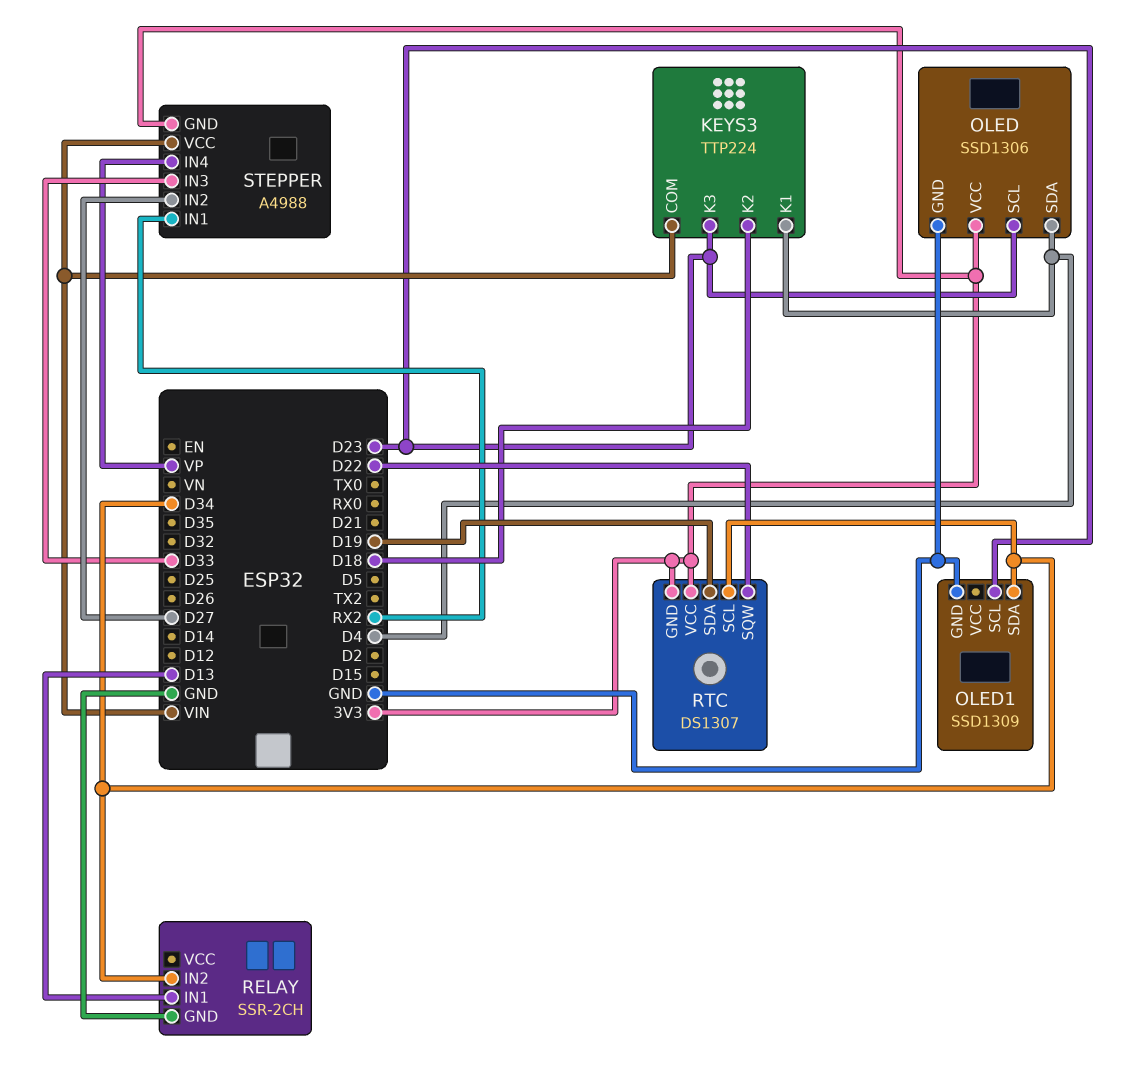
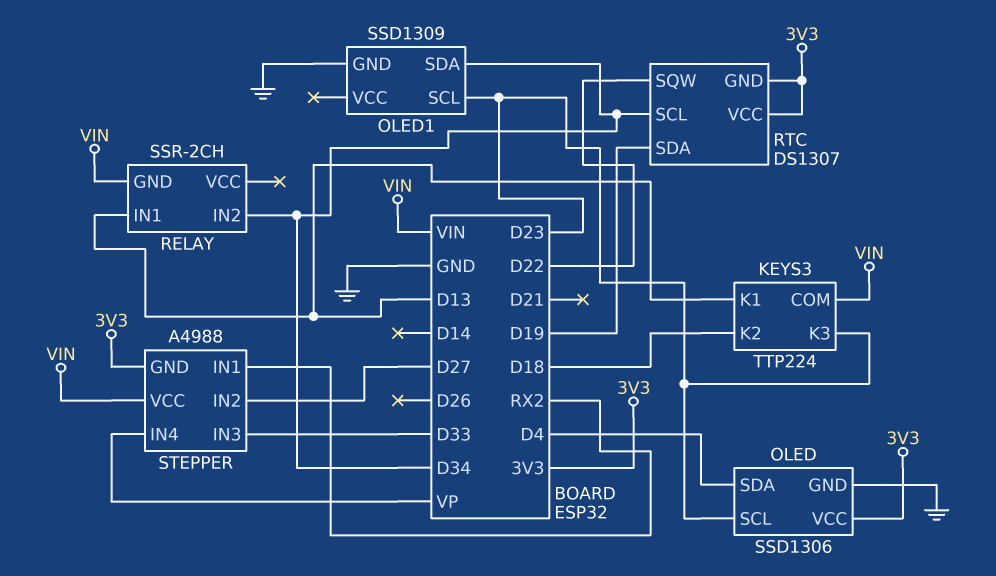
KEYS3 pin K1: D4 -> D13
RELAY pin GND: GND -> VIN

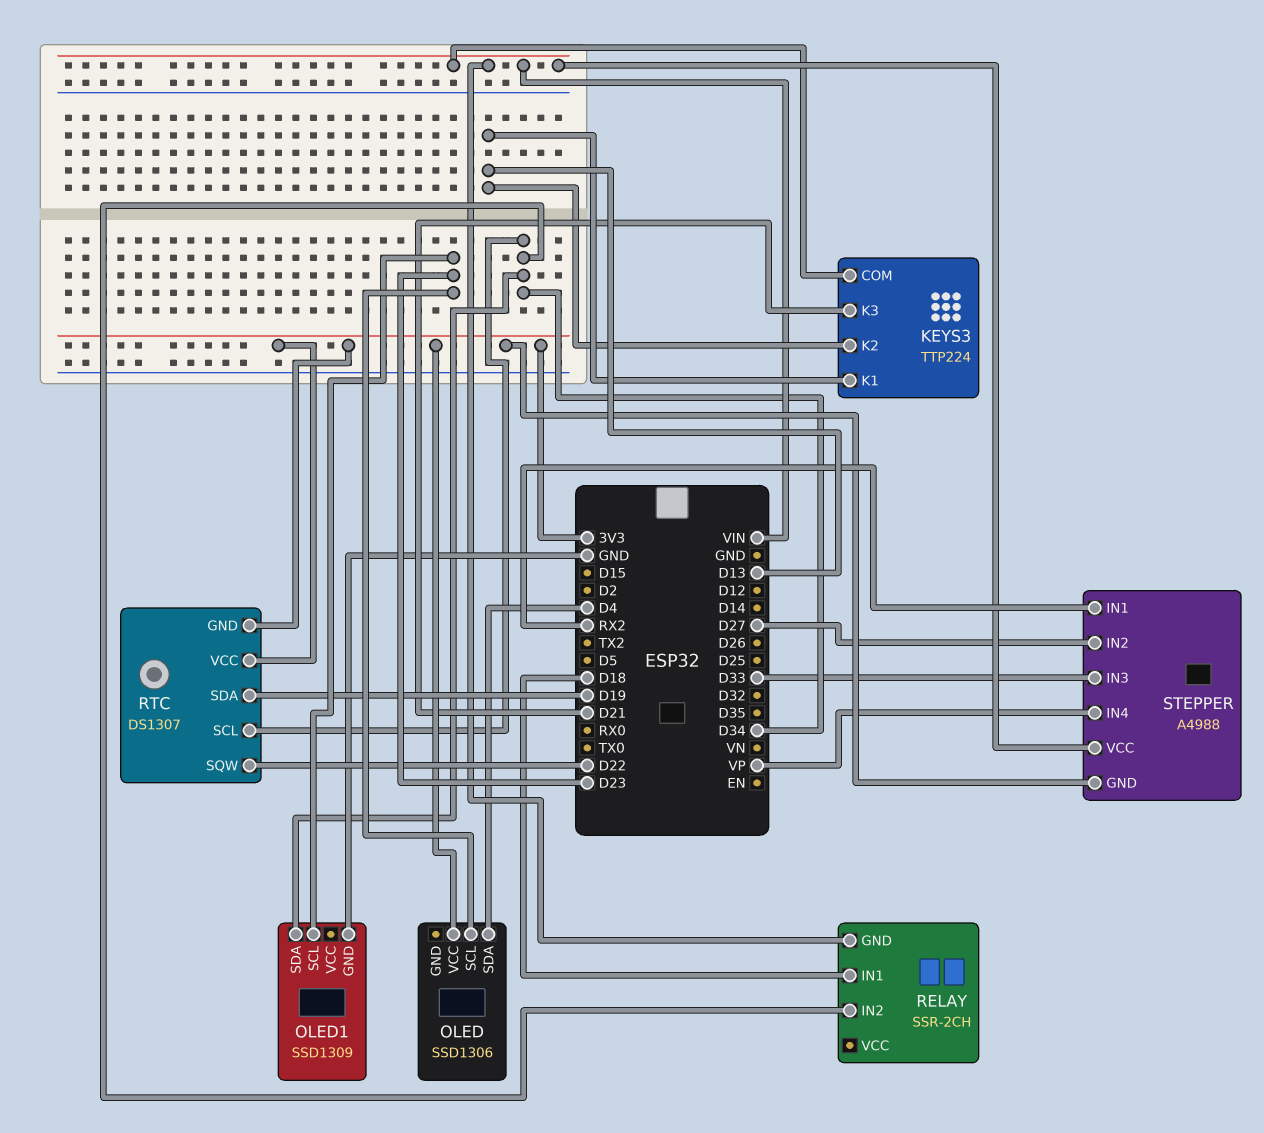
KEYS3 pin K2: D18 -> D13
KEYS3 pin K3: D23 -> D21
OLED pin GND: GND -> none
RELAY pin IN1: D13 -> D18

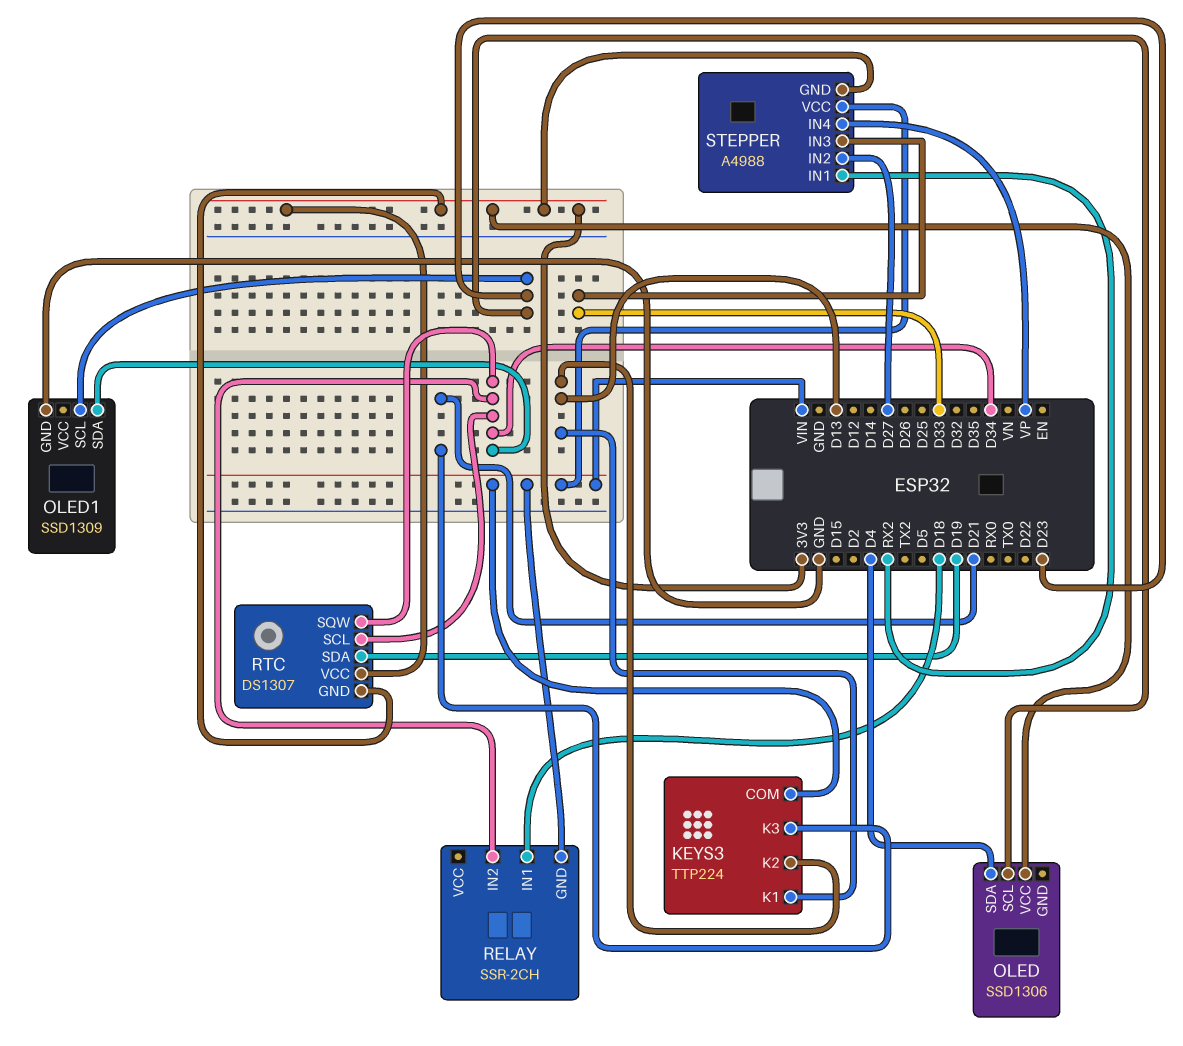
RTC pin SQW: D22 -> D34

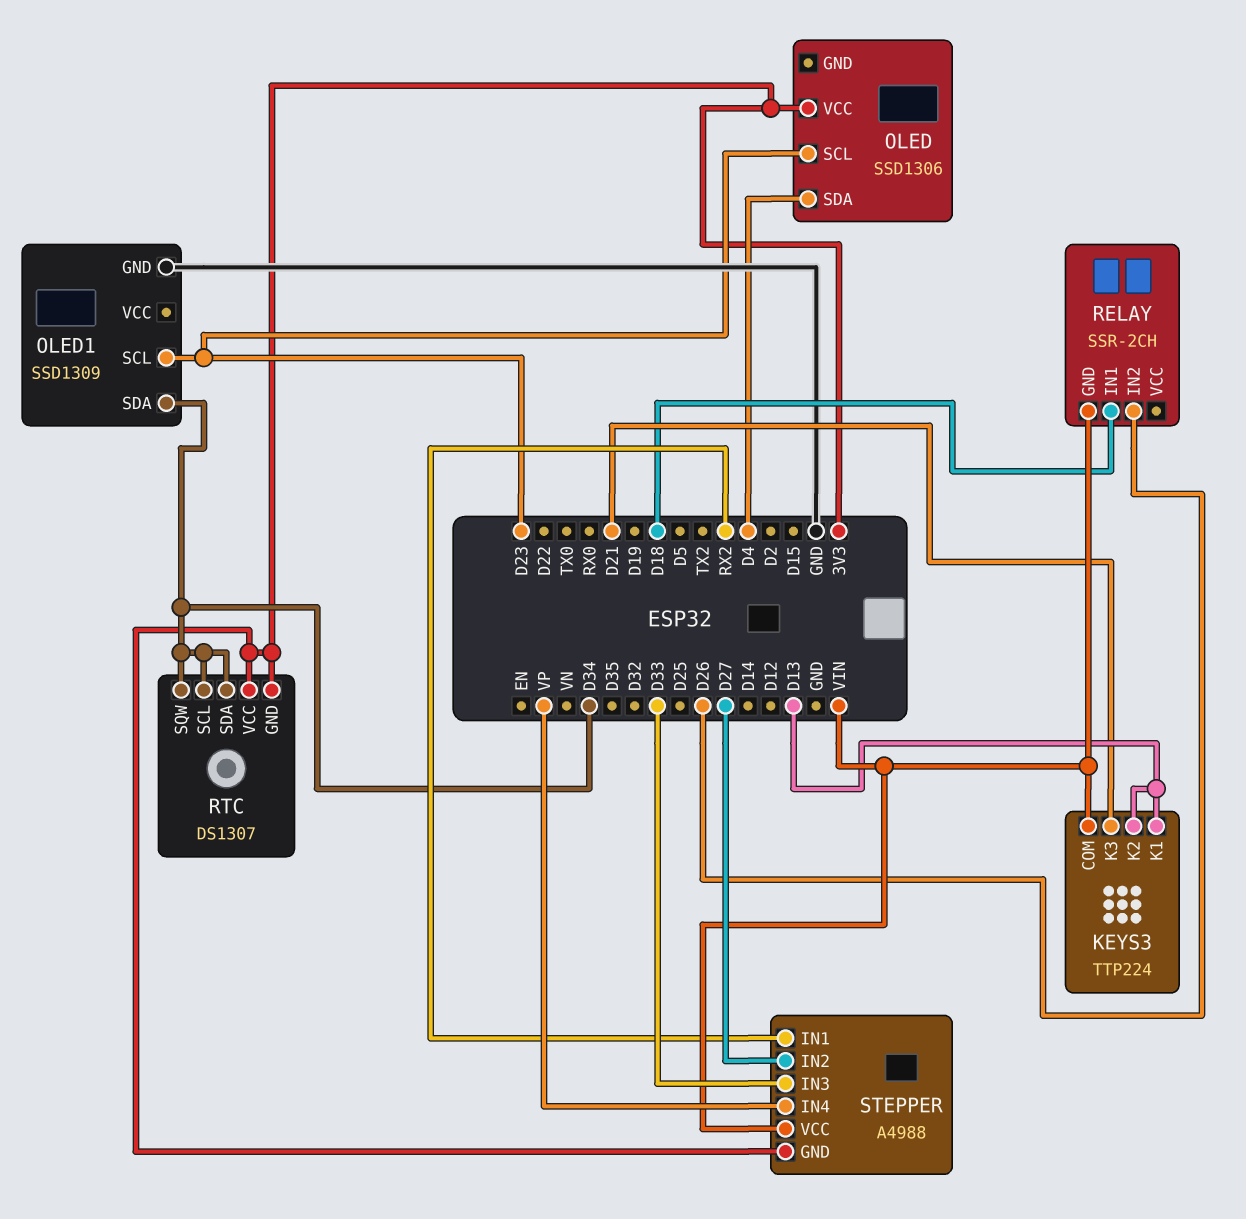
RELAY pin IN2: D34 -> D26
RTC pin SDA: D19 -> D34

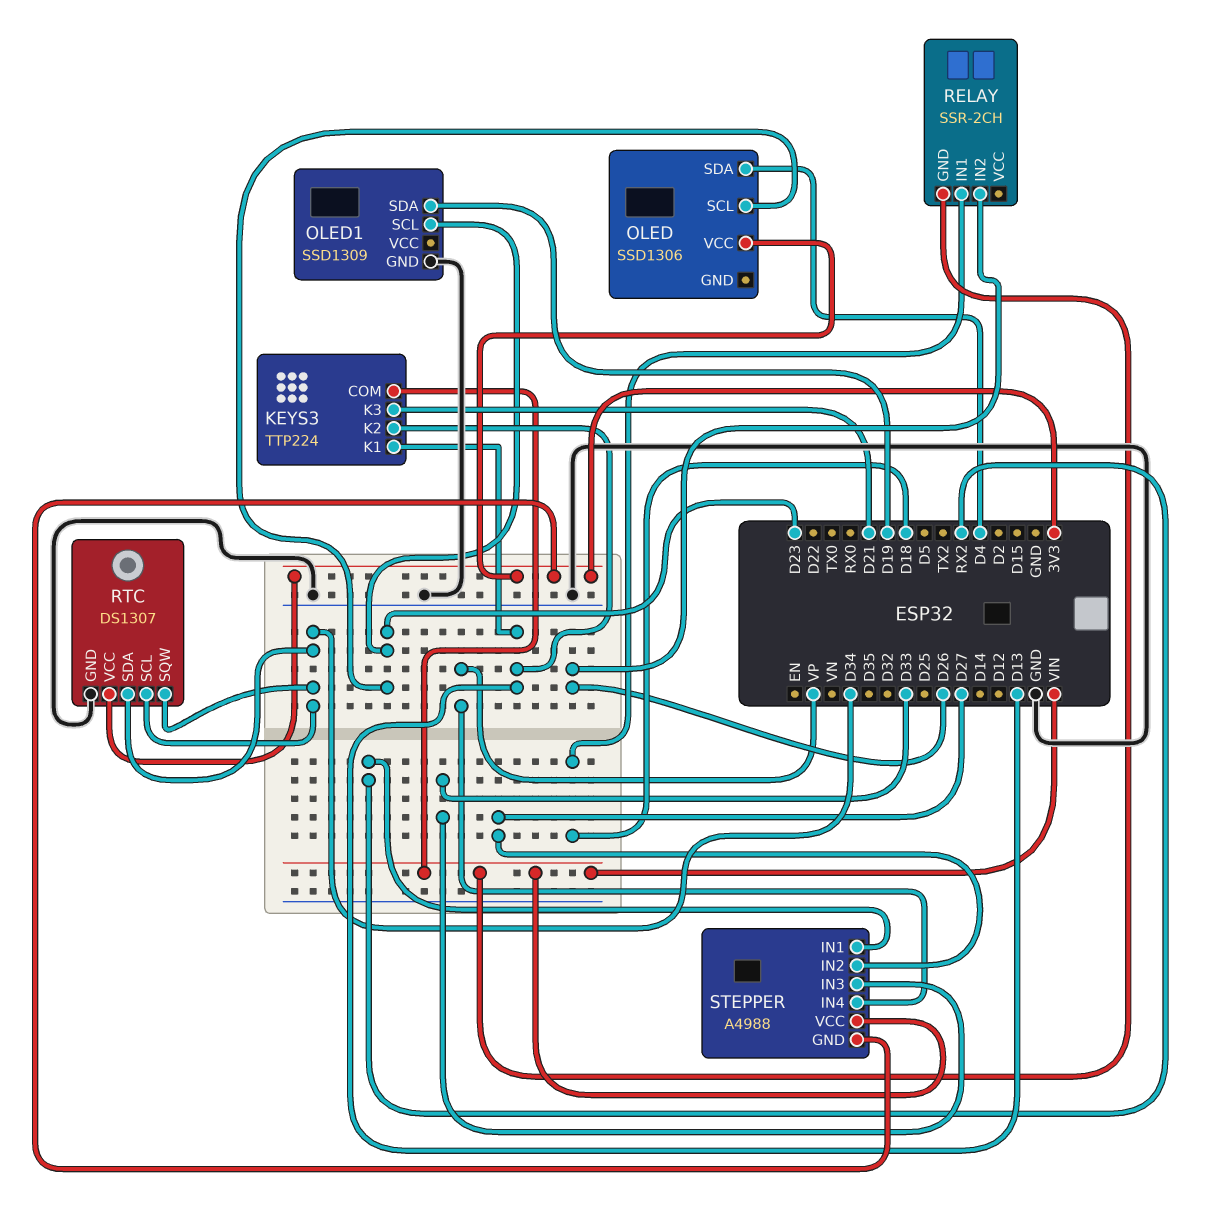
OLED1 pin SDA: D34 -> D19
RTC pin GND: 3V3 -> GND

